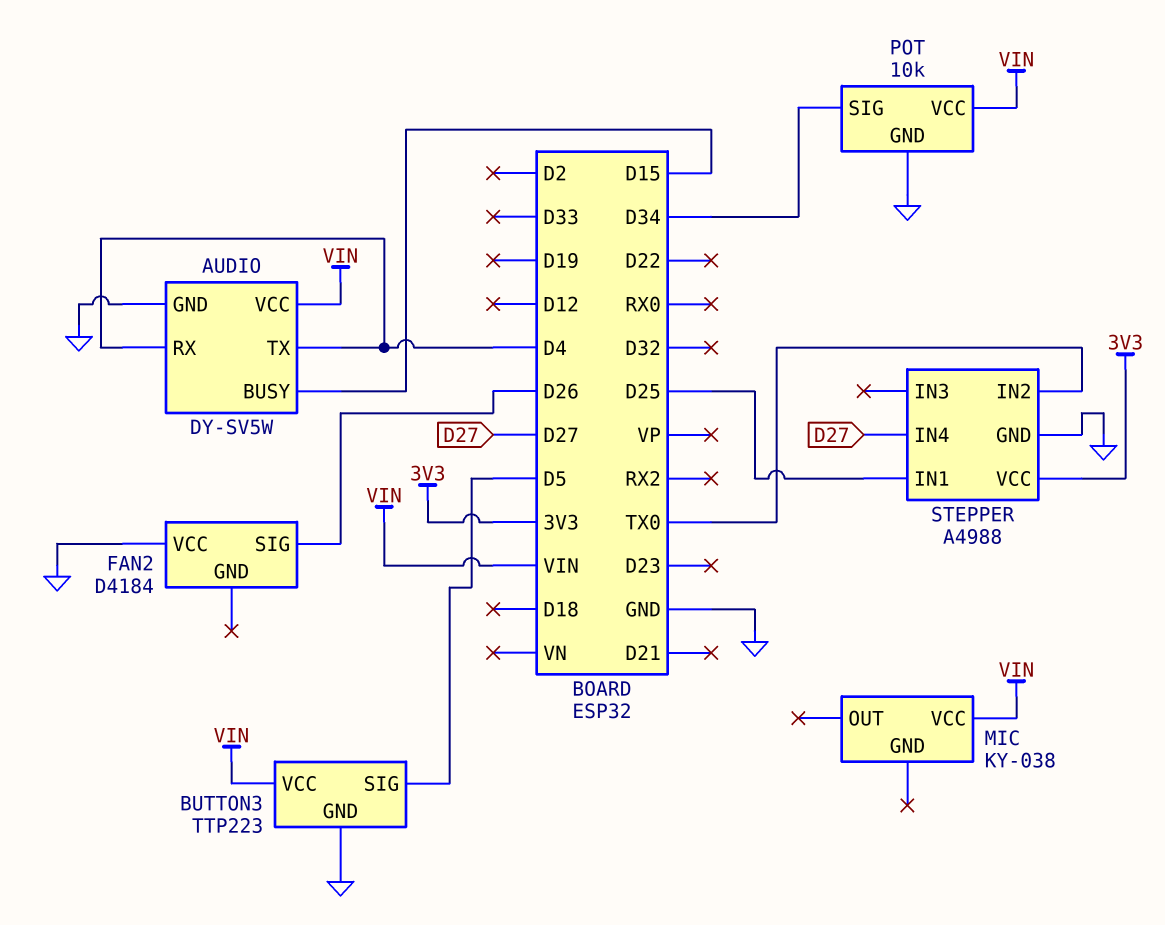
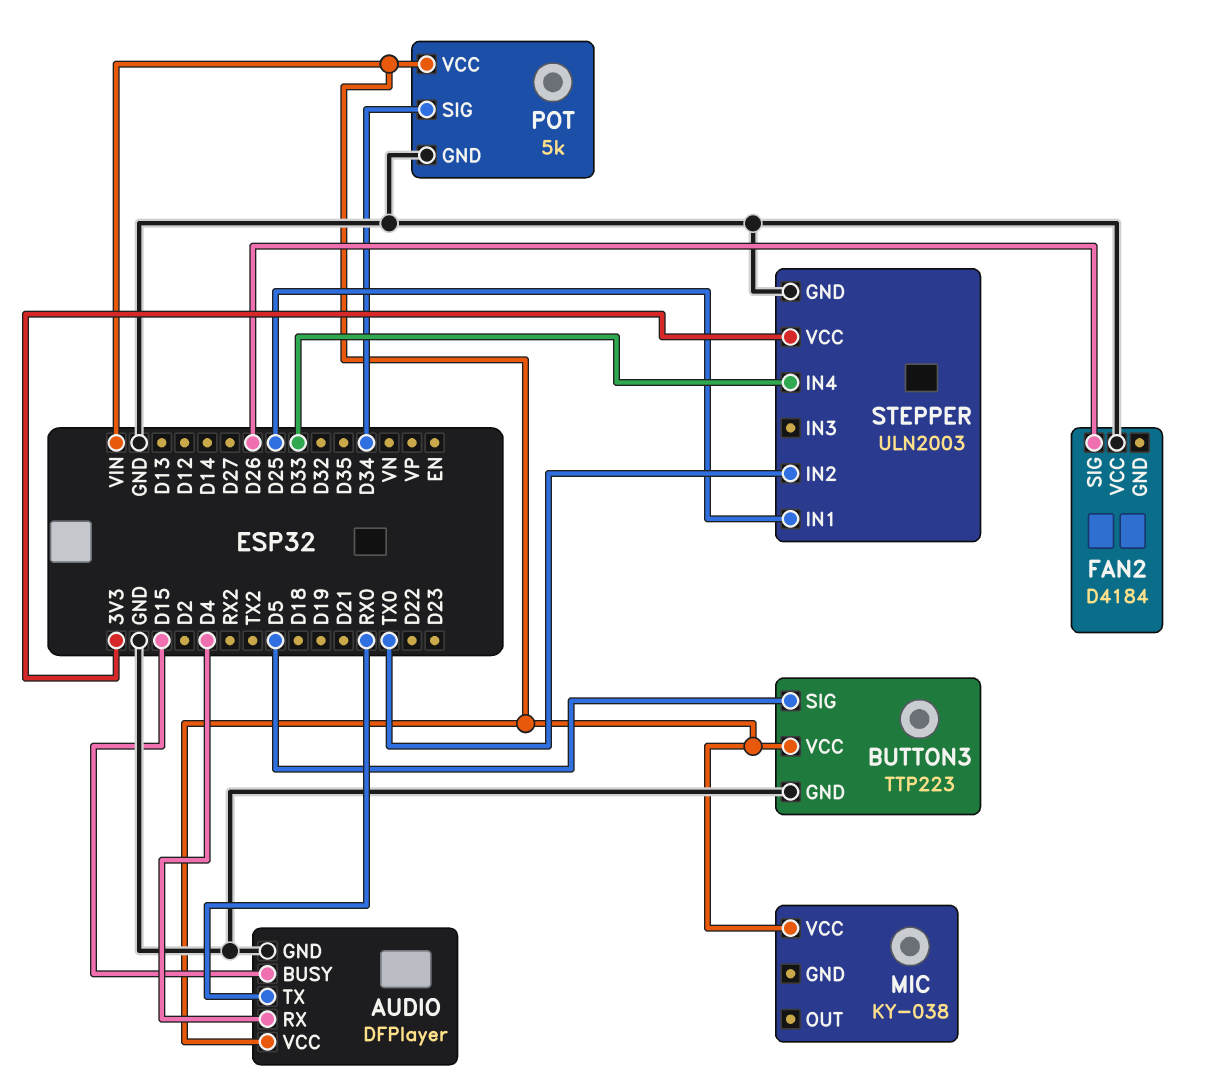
AUDIO: DY-SV5W -> DFPlayer
AUDIO pin TX: D4 -> RX0
POT: 10k -> 5k
STEPPER: A4988 -> ULN2003
STEPPER pin IN4: D27 -> D33

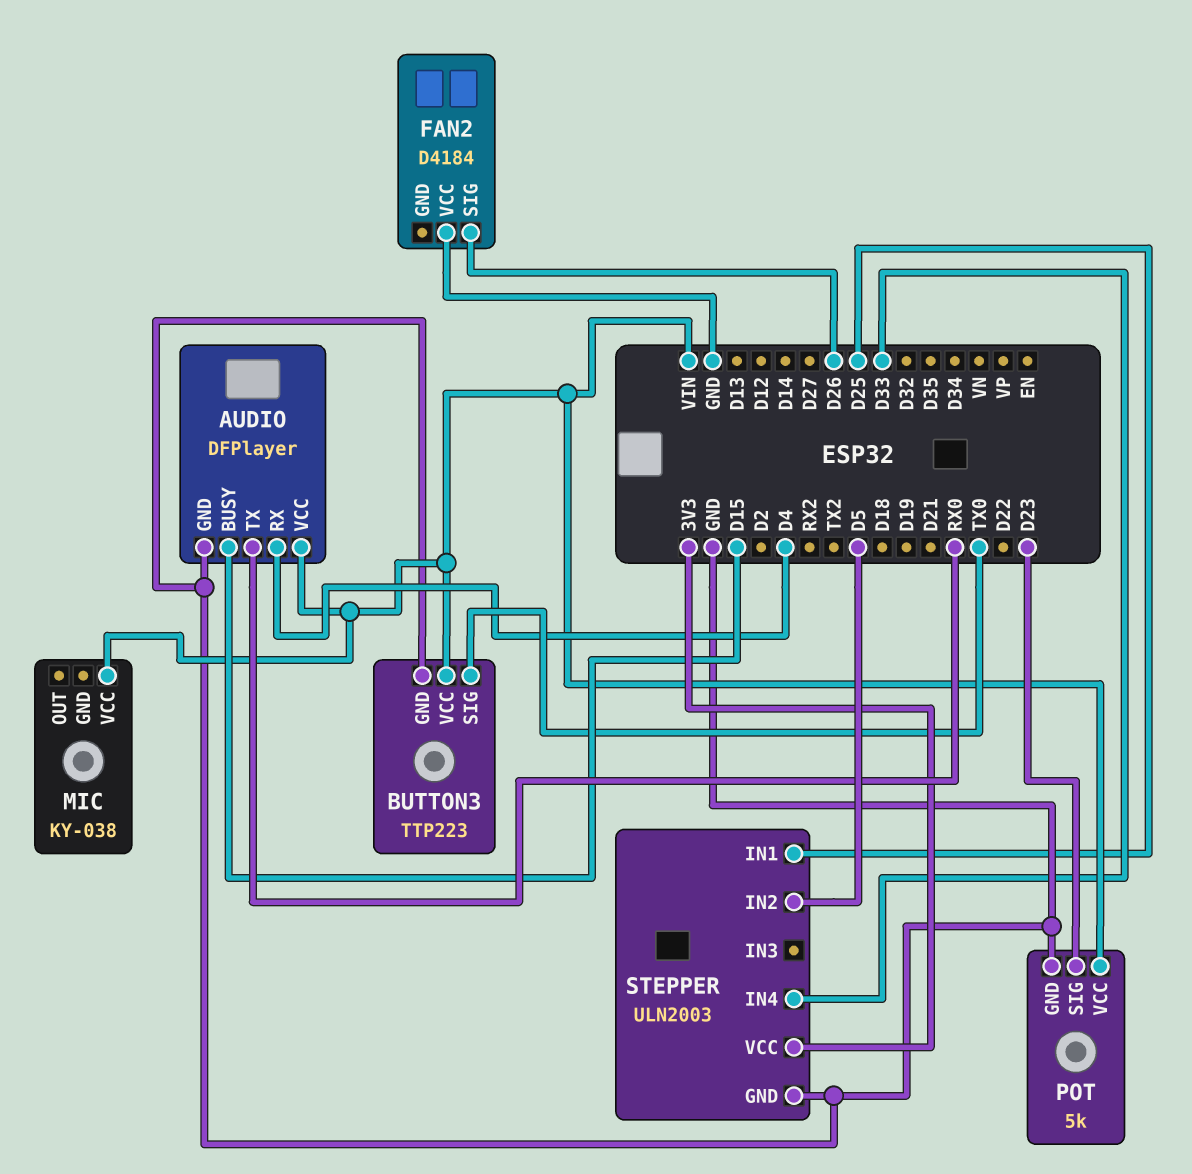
BUTTON3 pin SIG: D5 -> TX0
POT pin SIG: D34 -> D23
STEPPER pin IN2: TX0 -> D5

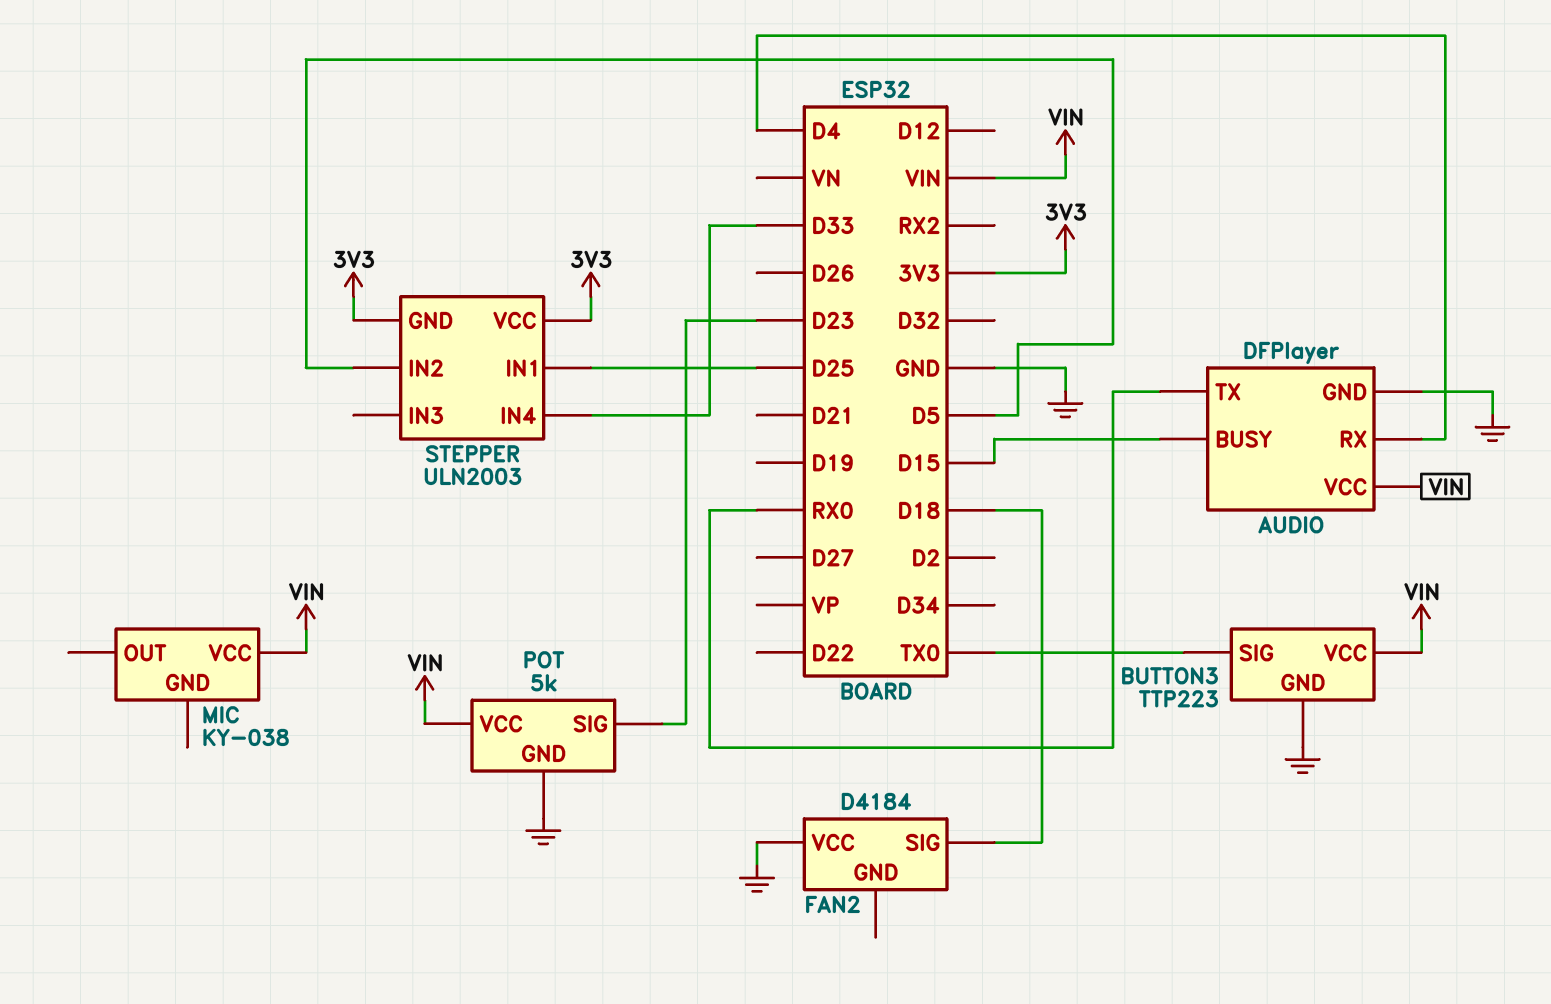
FAN2 pin SIG: D26 -> D18
STEPPER pin GND: GND -> 3V3

